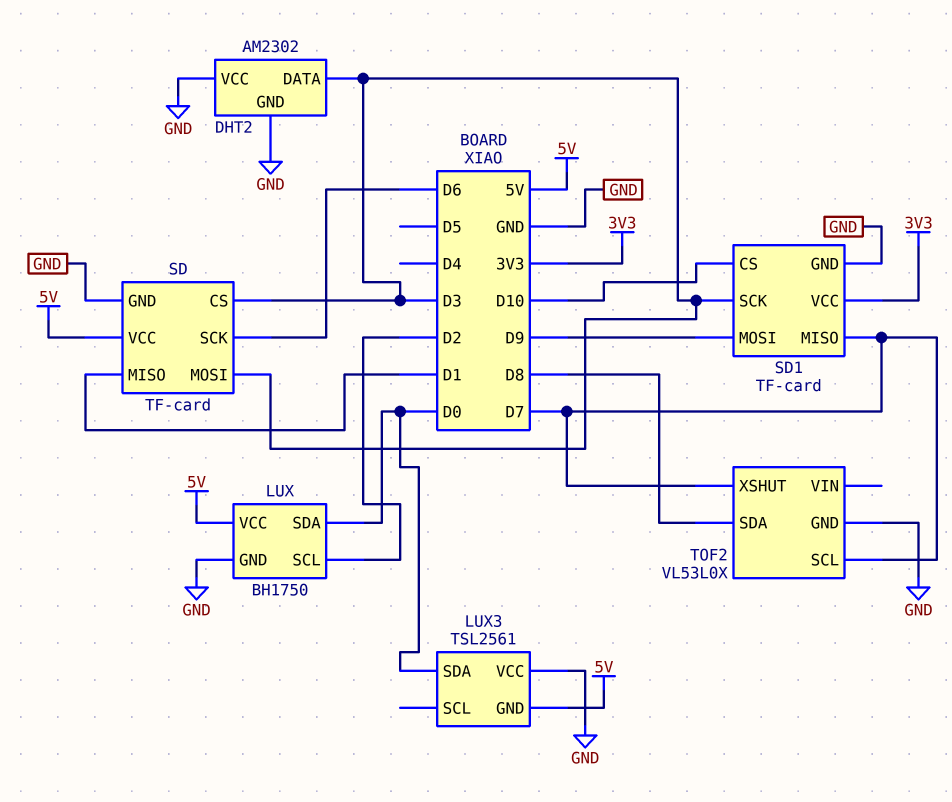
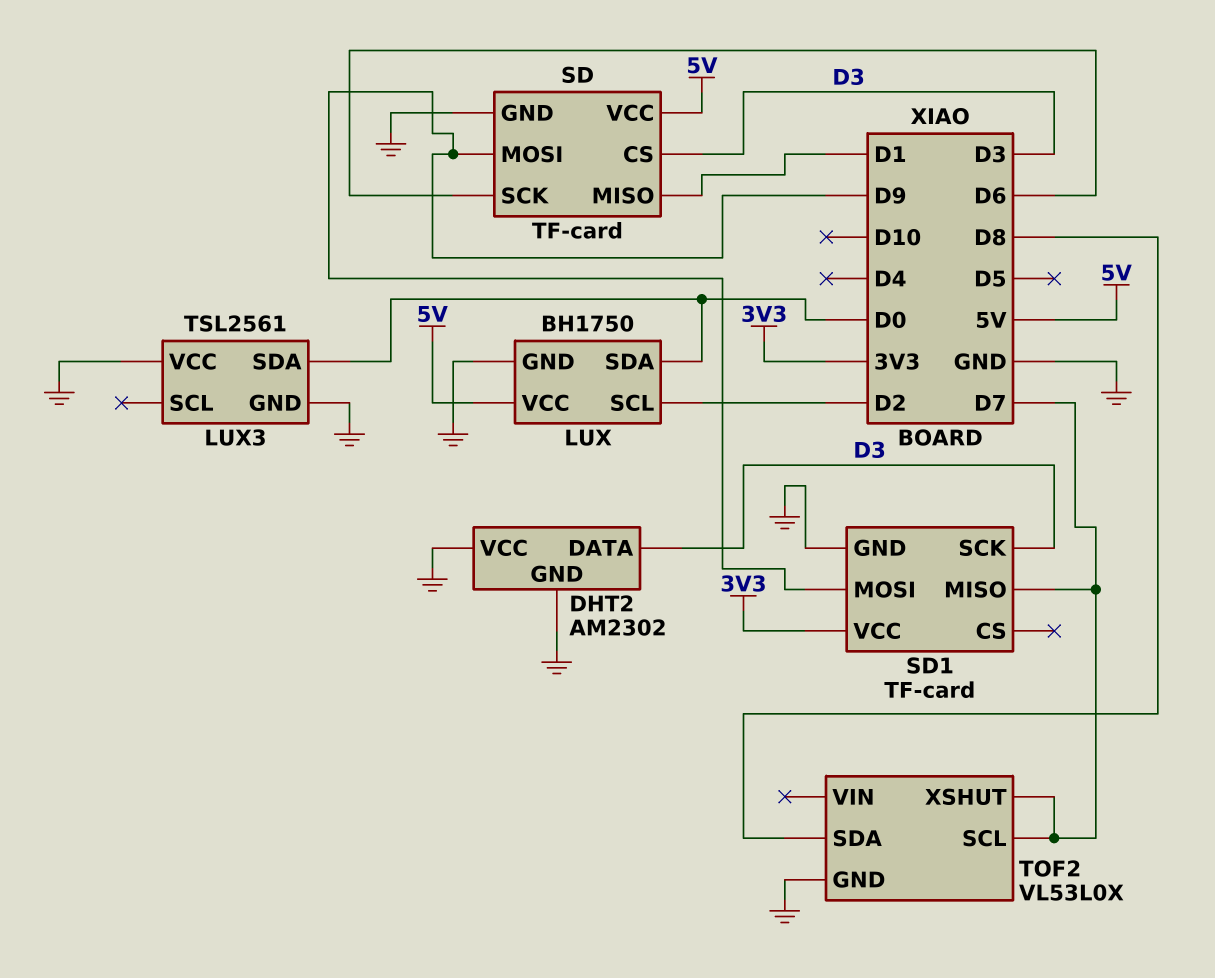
LUX3 pin GND: 5V -> GND
SD pin MOSI: D3 -> D9
SD1 pin CS: D10 -> none

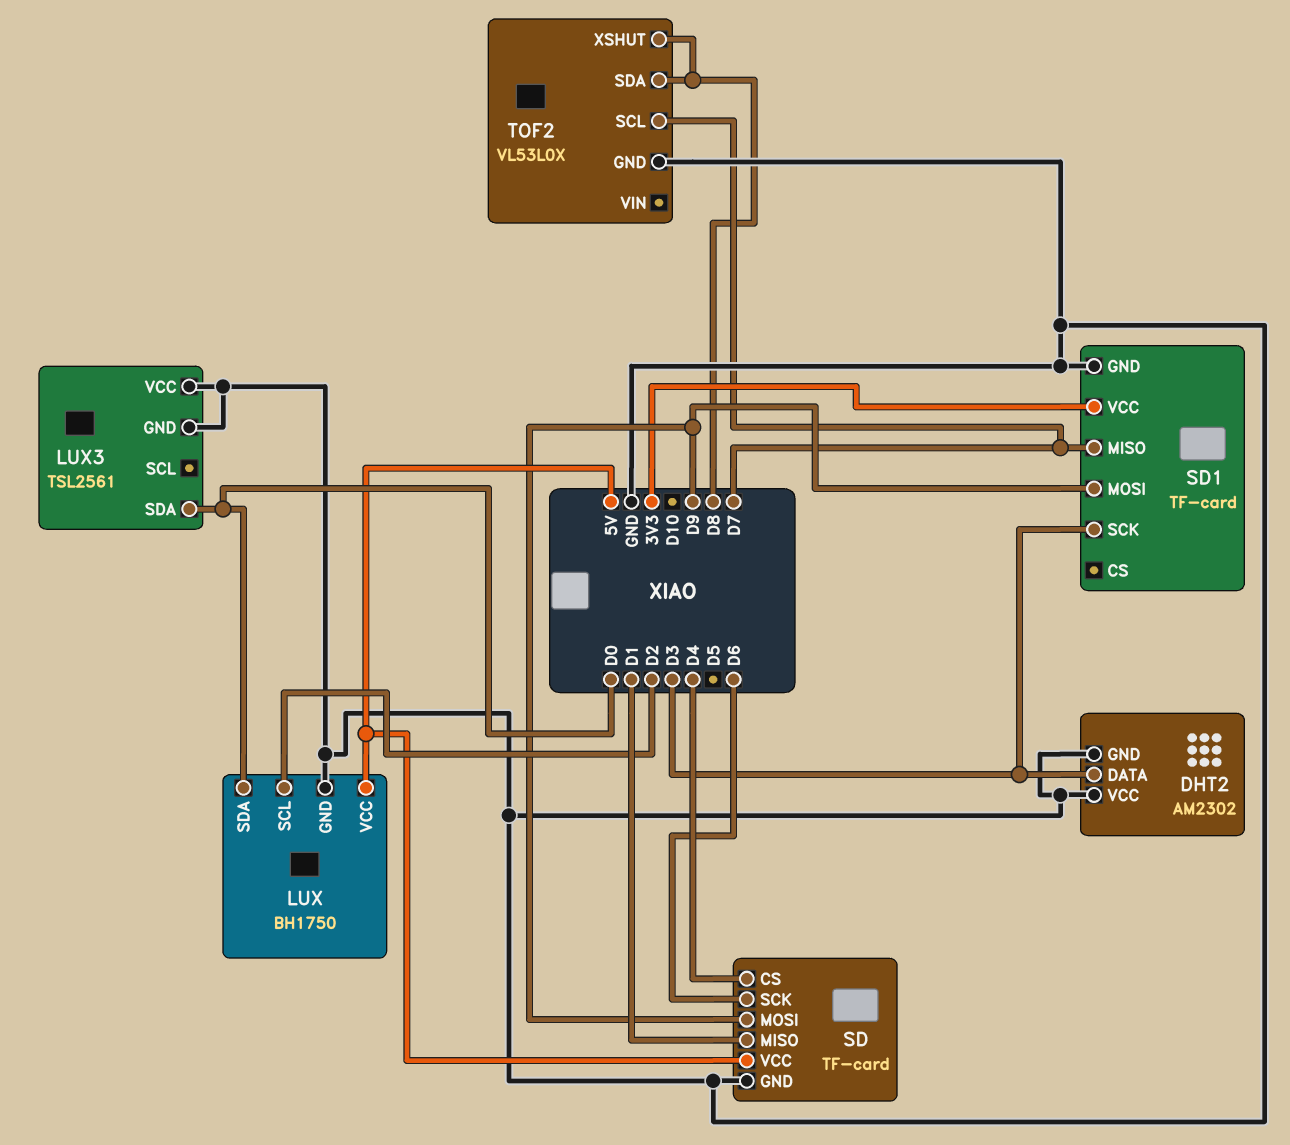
SD pin CS: D3 -> D4
TOF2 pin XSHUT: D7 -> D8

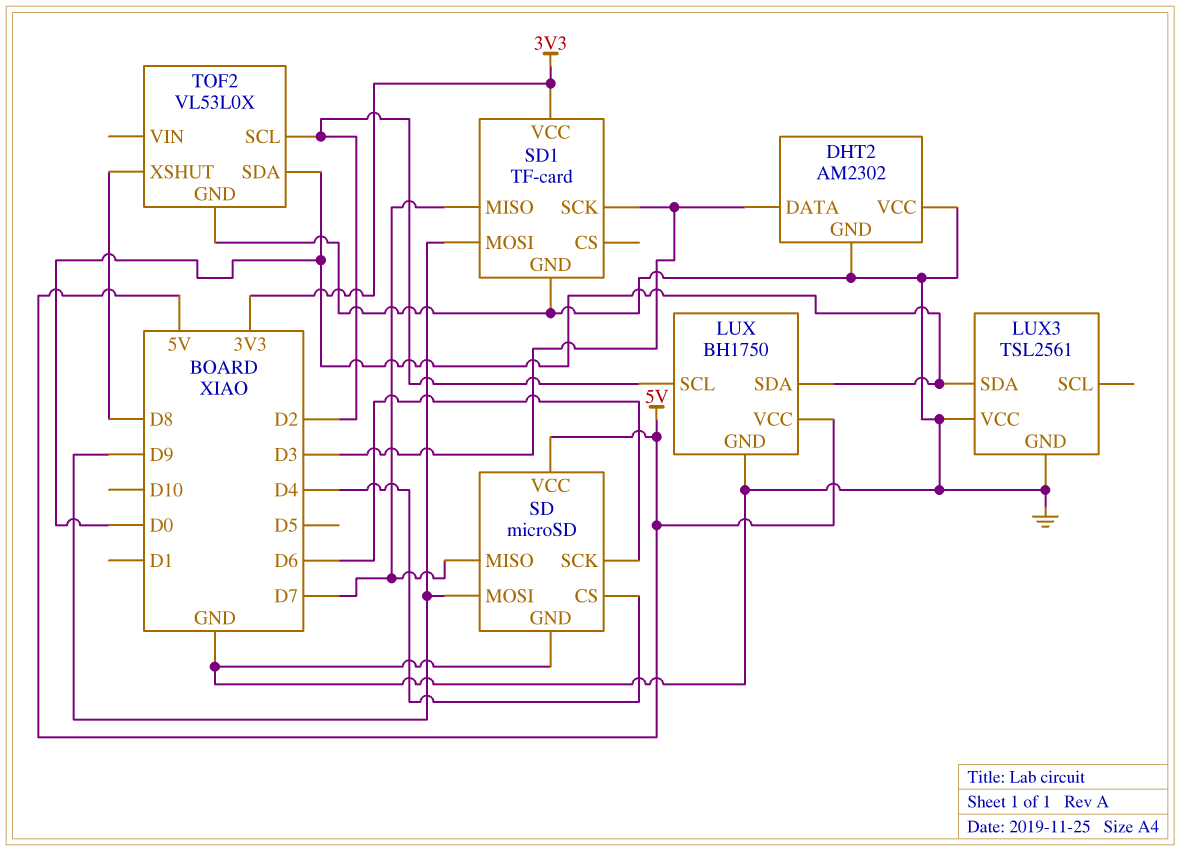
SD: TF-card -> microSD
SD pin MISO: D1 -> D7
TOF2 pin SCL: D7 -> D2
TOF2 pin SDA: D8 -> D0

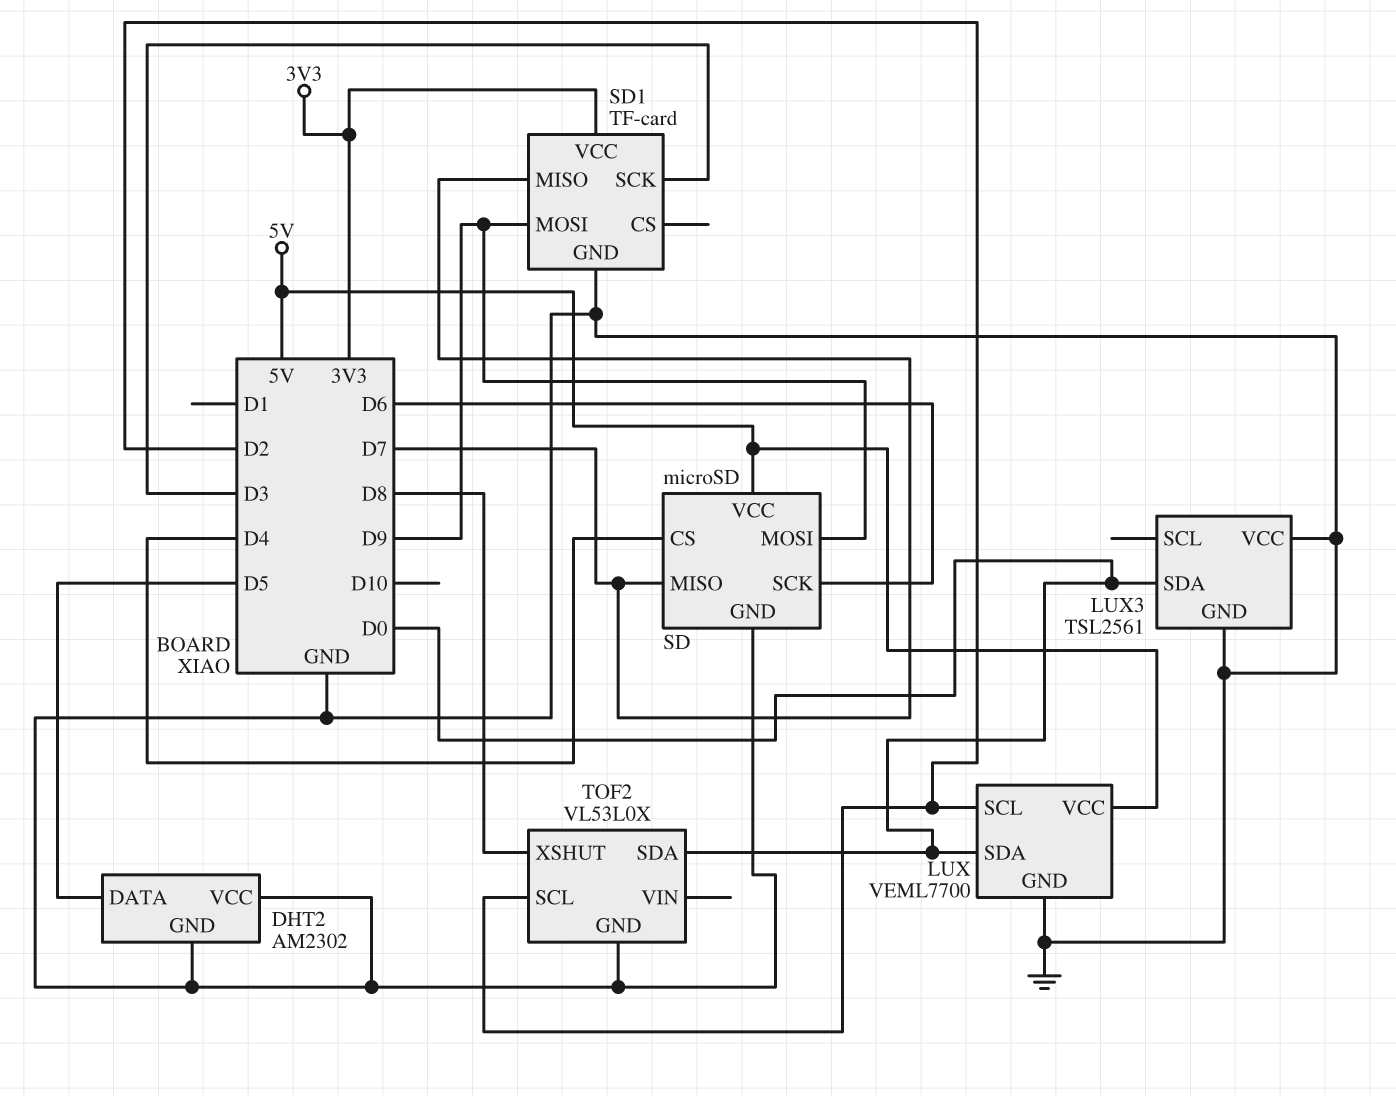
DHT2 pin DATA: D3 -> D5
LUX: BH1750 -> VEML7700

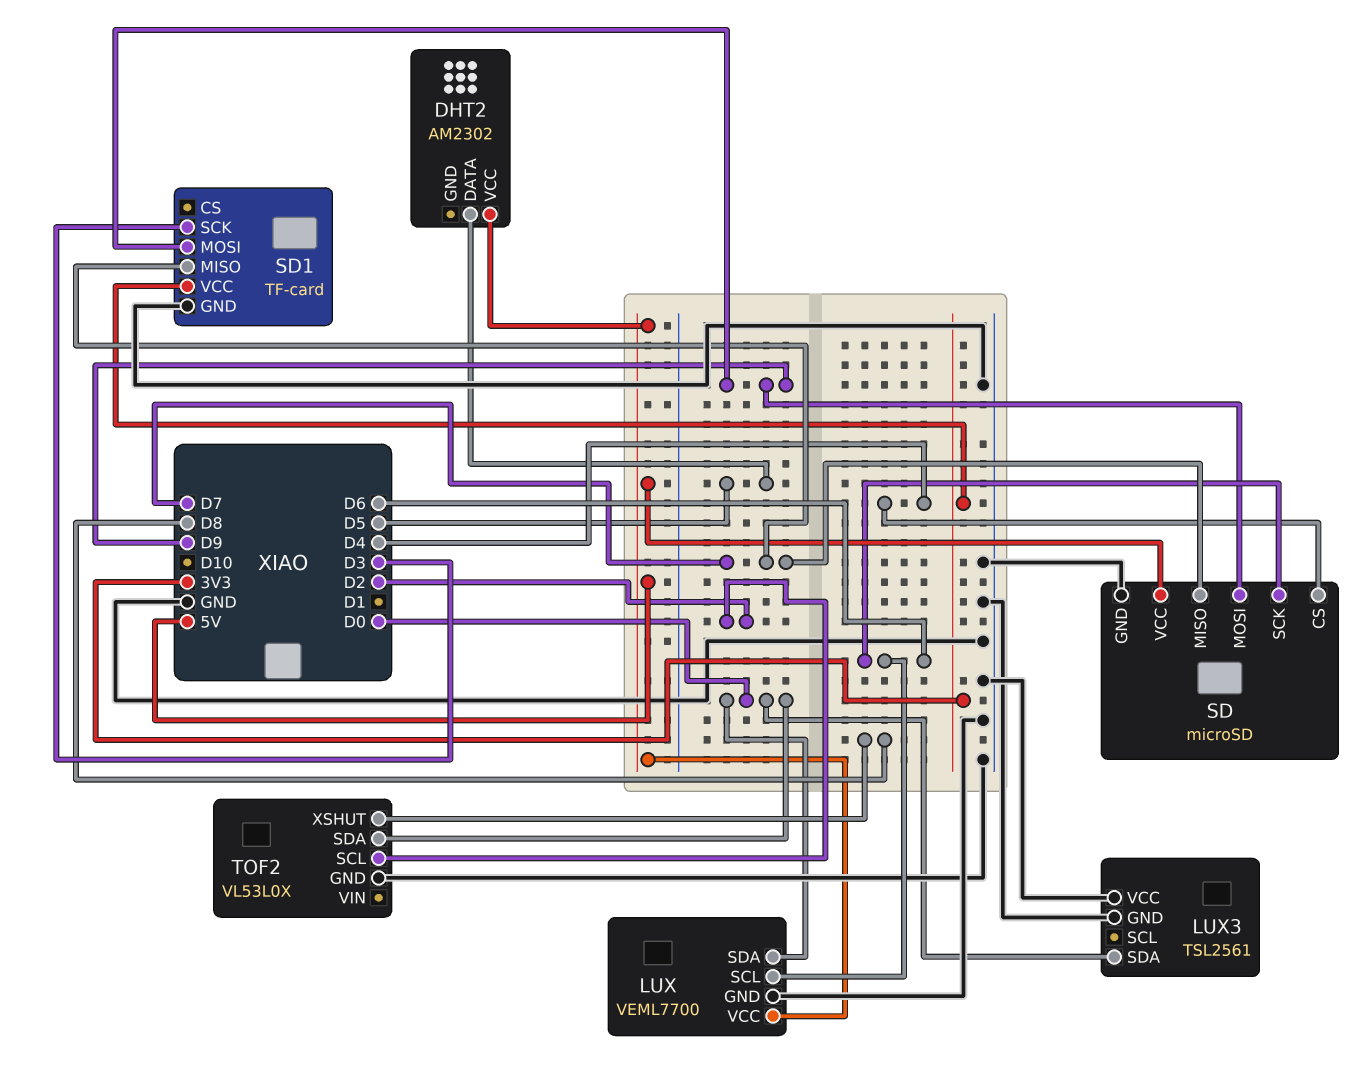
DHT2 pin GND: GND -> none
DHT2 pin VCC: GND -> 5V
LUX pin SCL: D2 -> D6

